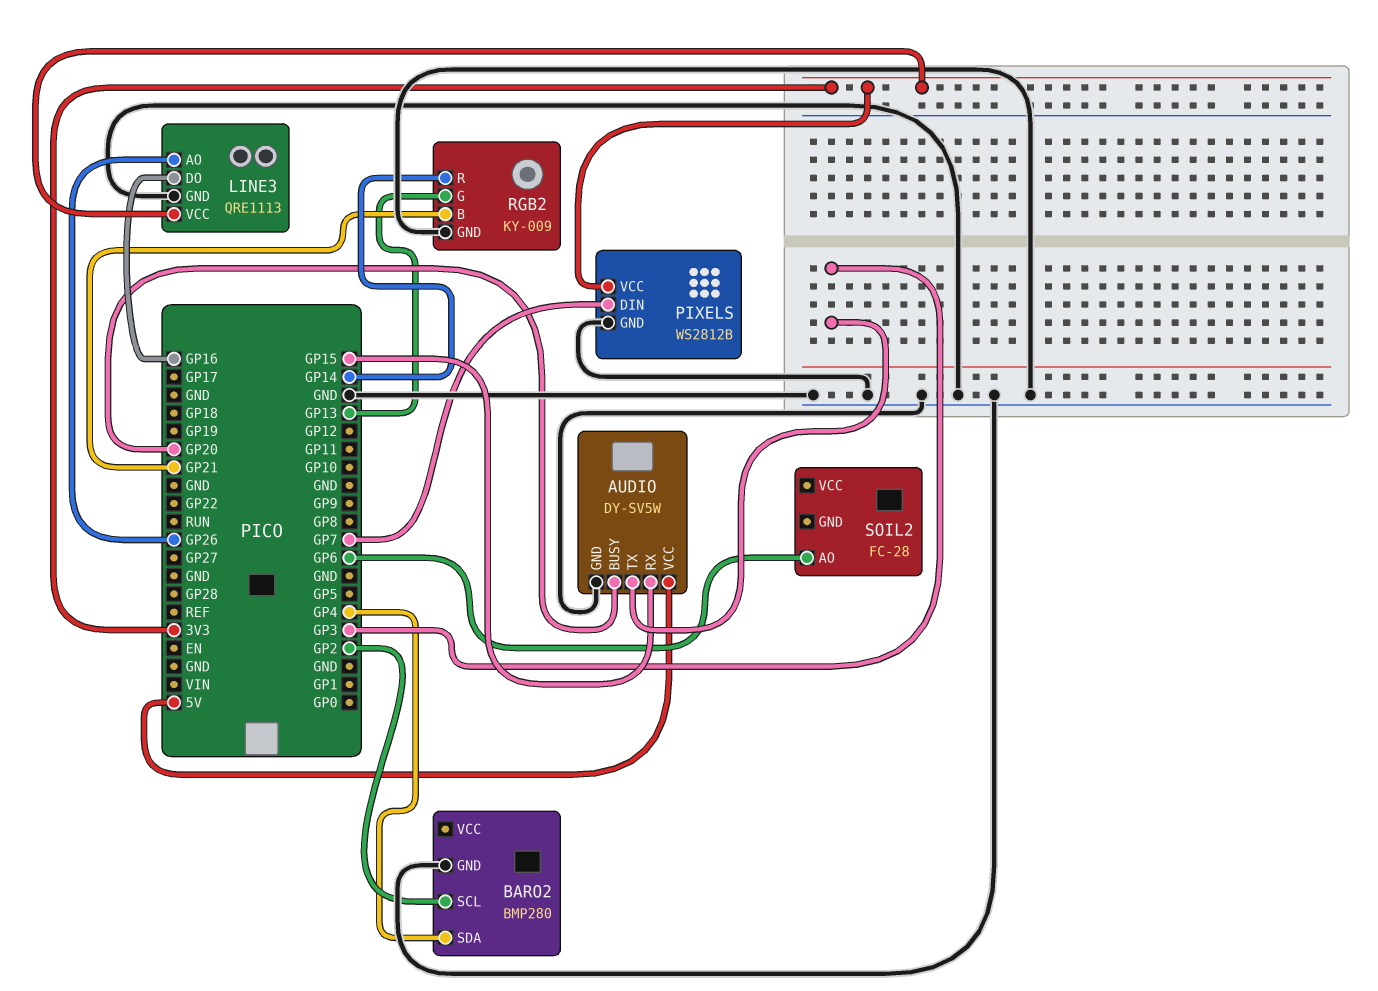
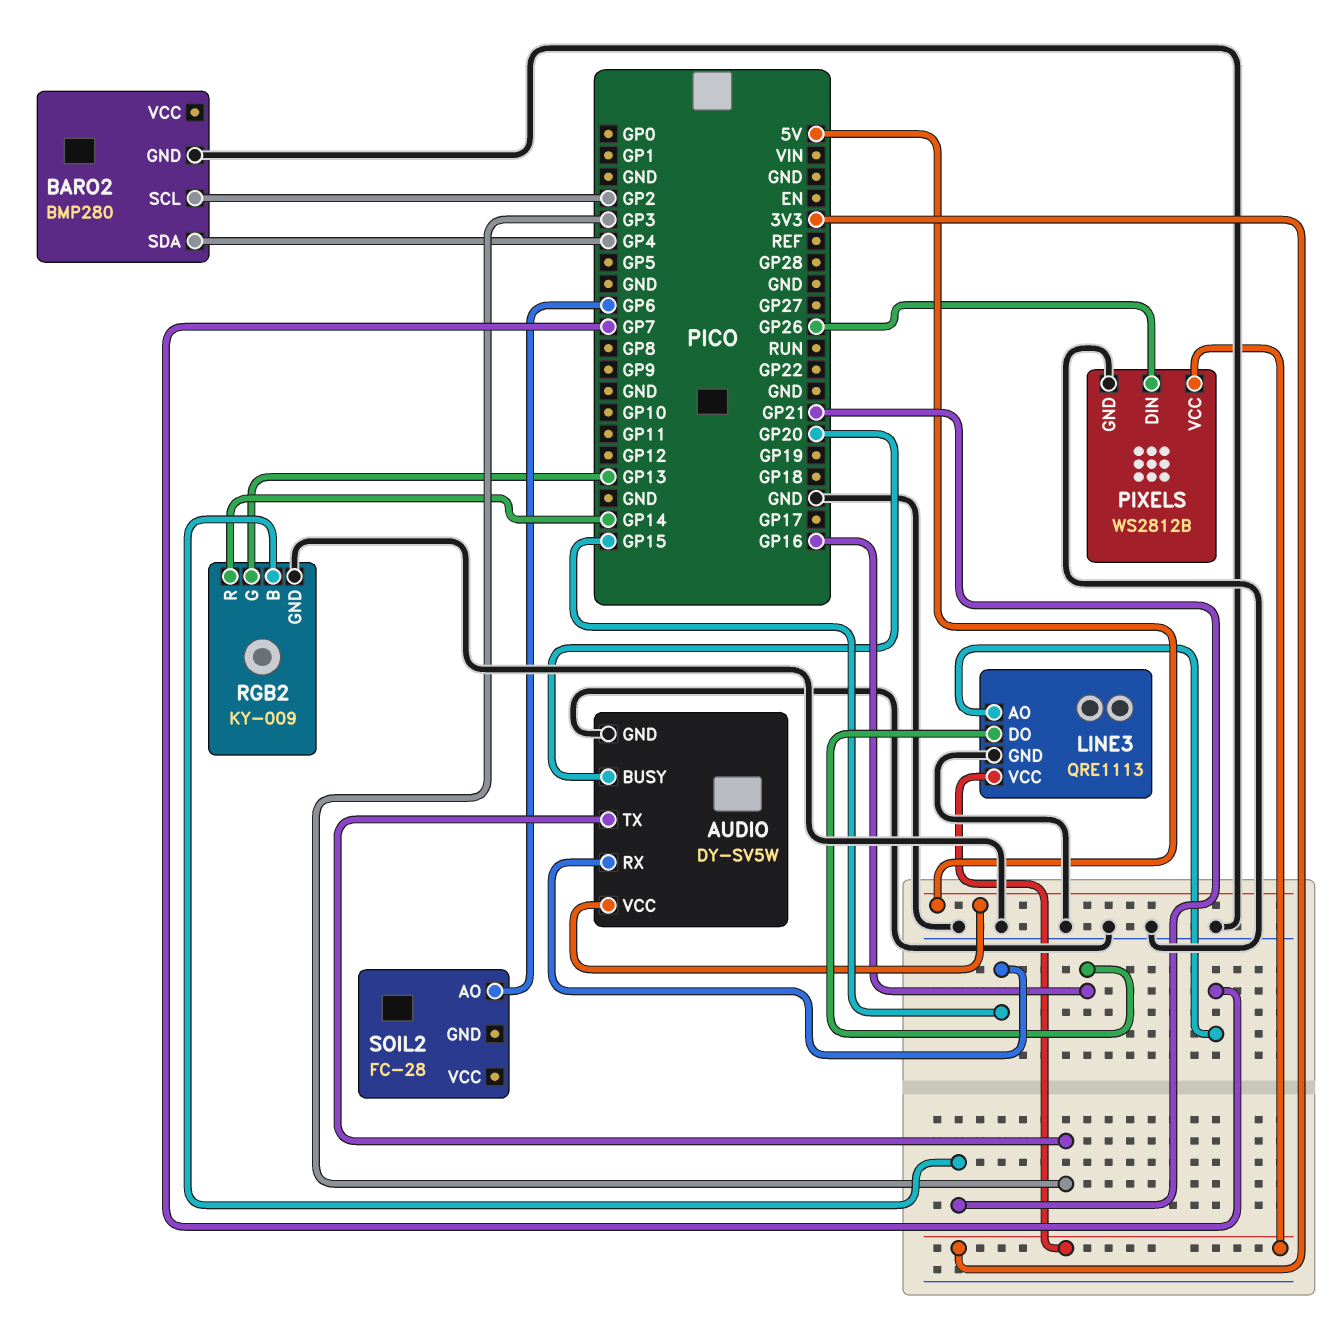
LINE3 pin AO: GP26 -> GP7
PIXELS pin DIN: GP7 -> GP26

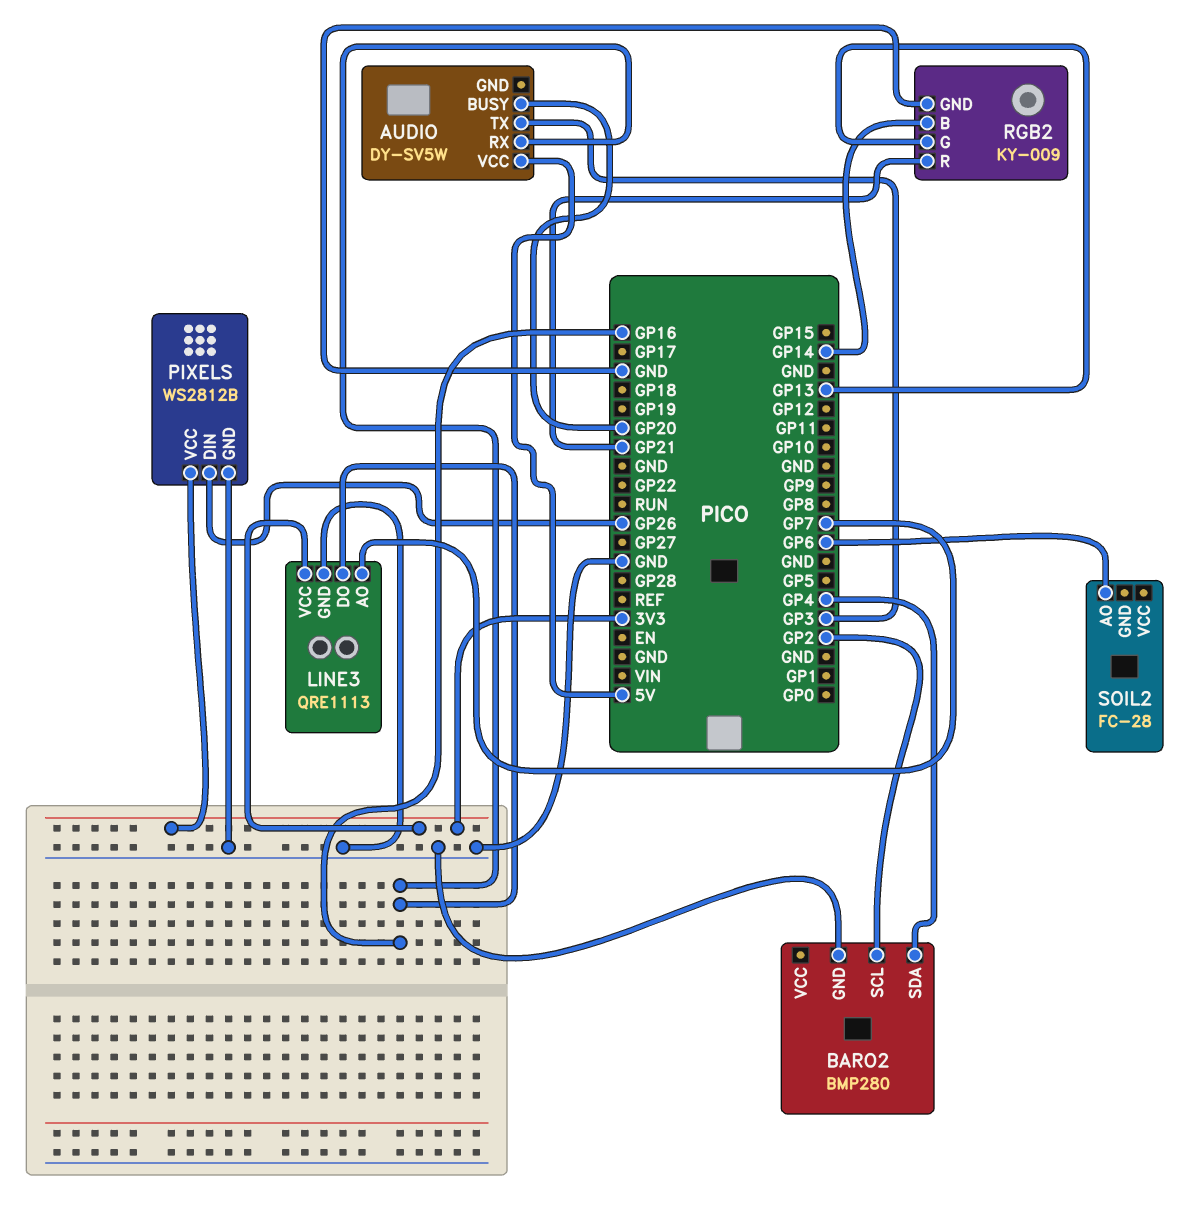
AUDIO pin GND: GND -> none
AUDIO pin RX: GP15 -> GP16
RGB2 pin B: GP21 -> GP14
RGB2 pin R: GP14 -> GP21

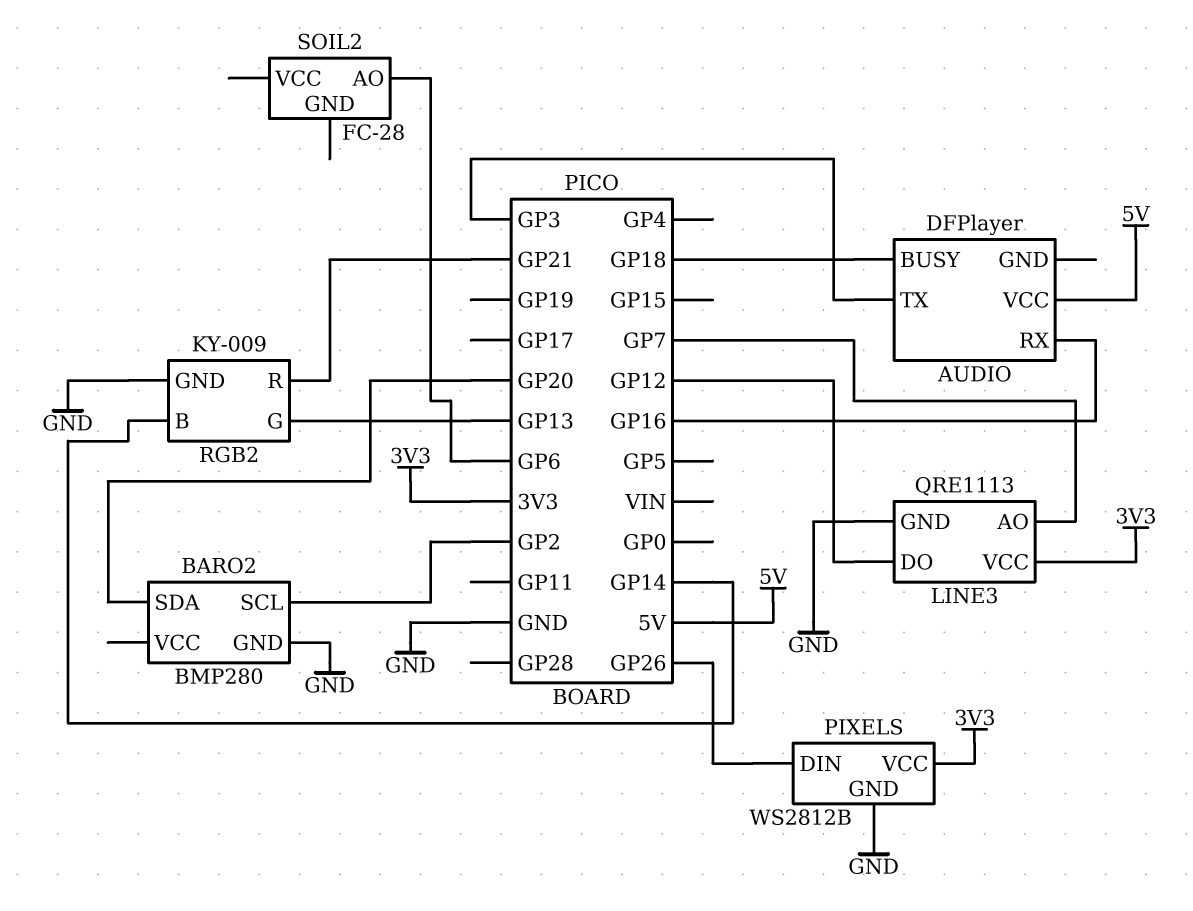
AUDIO: DY-SV5W -> DFPlayer
AUDIO pin BUSY: GP20 -> GP18
BARO2 pin SDA: GP4 -> GP20
LINE3 pin DO: GP16 -> GP12

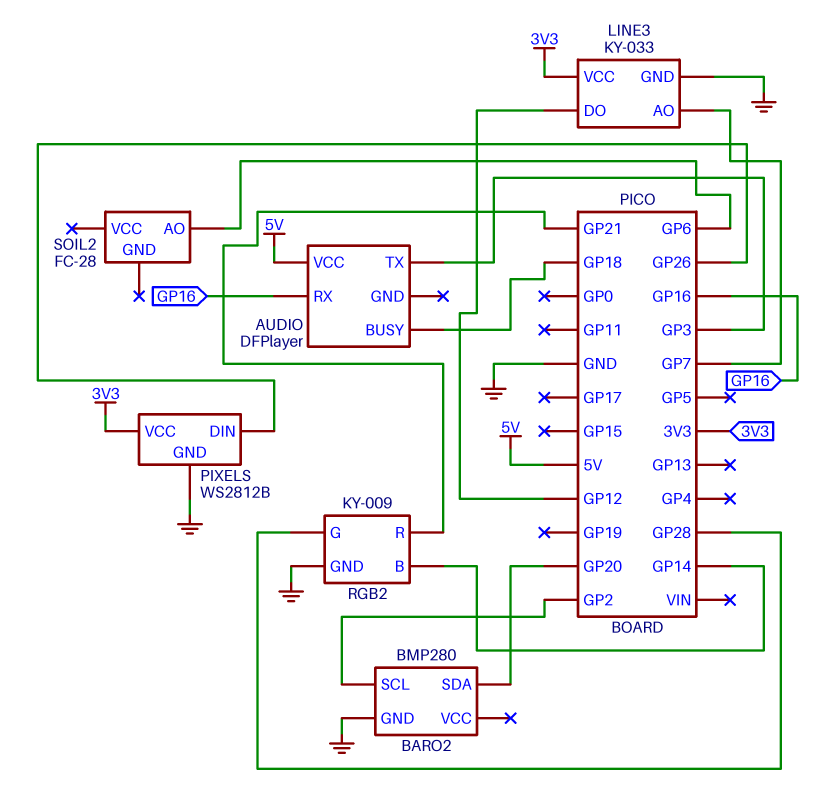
LINE3: QRE1113 -> KY-033
RGB2 pin G: GP13 -> GP28

